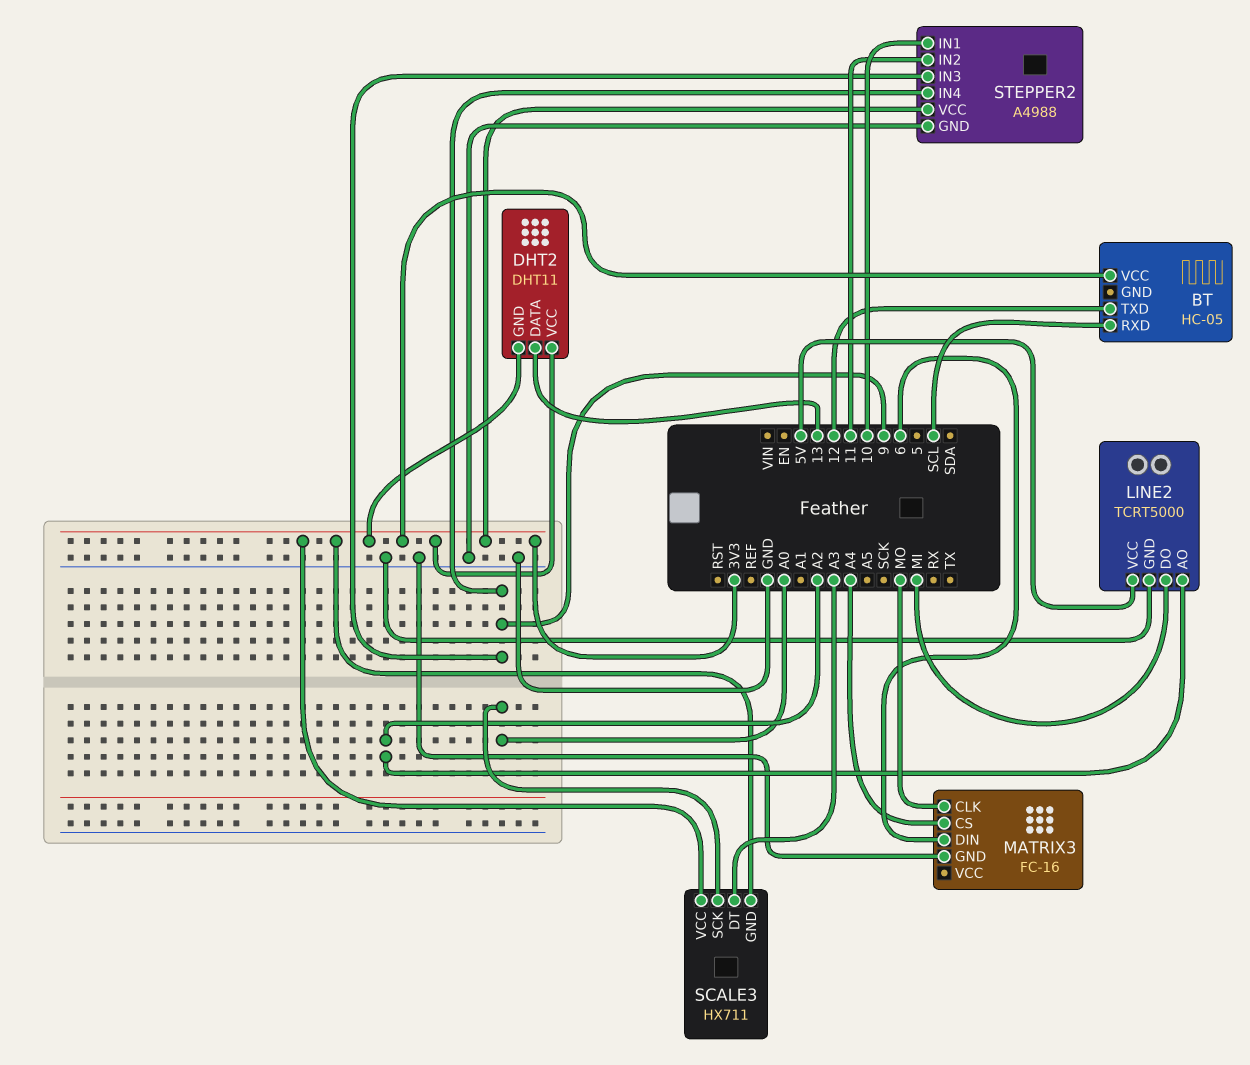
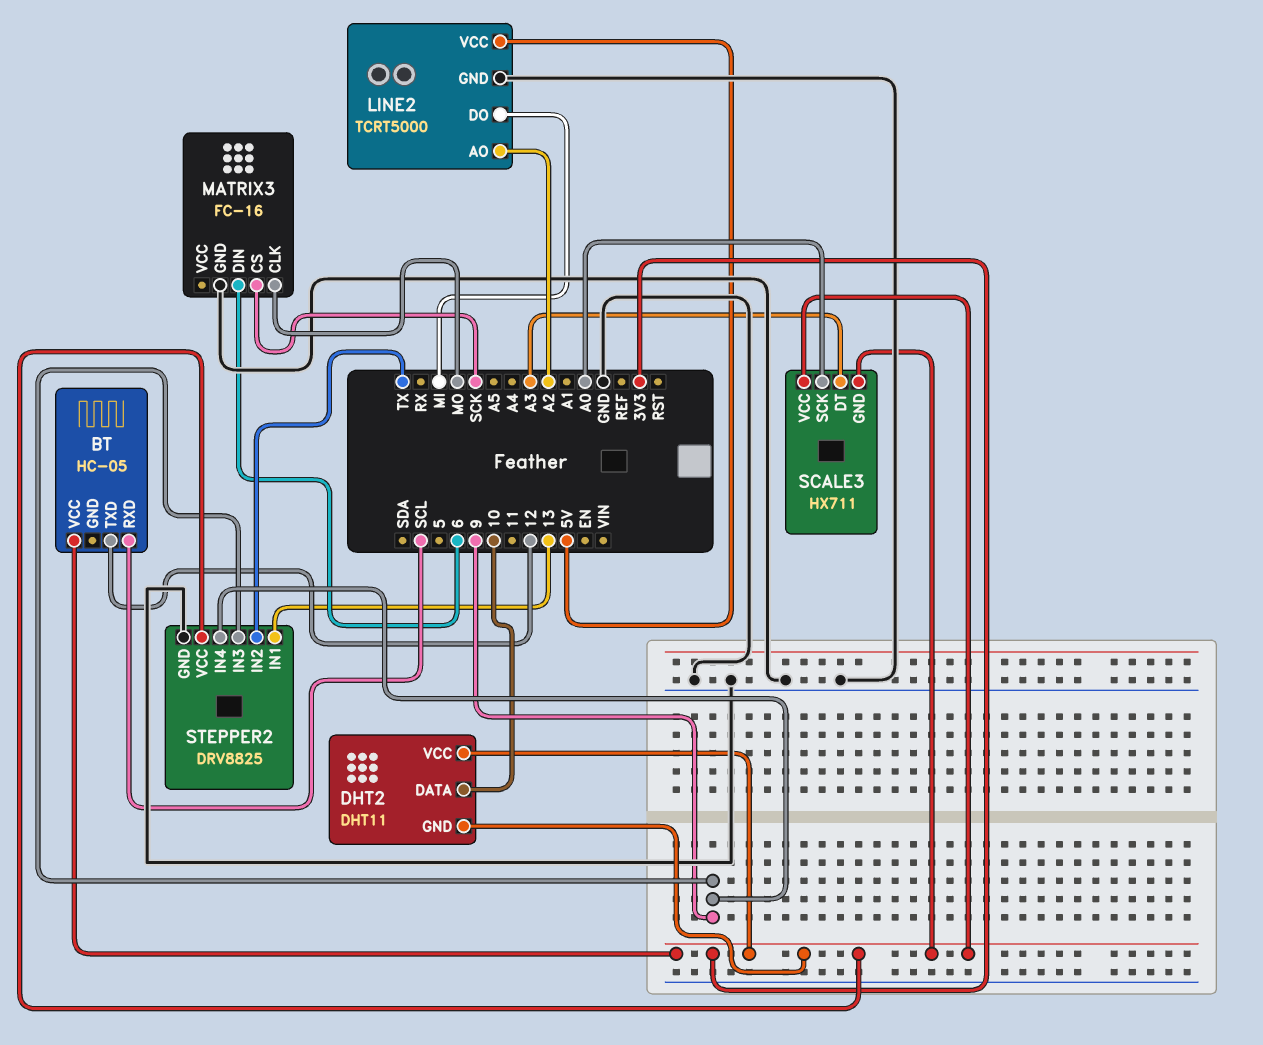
DHT2 pin DATA: 13 -> 10
MATRIX3 pin CS: A4 -> SCK
STEPPER2: A4988 -> DRV8825
STEPPER2 pin IN1: 10 -> 13
STEPPER2 pin IN2: 11 -> TX

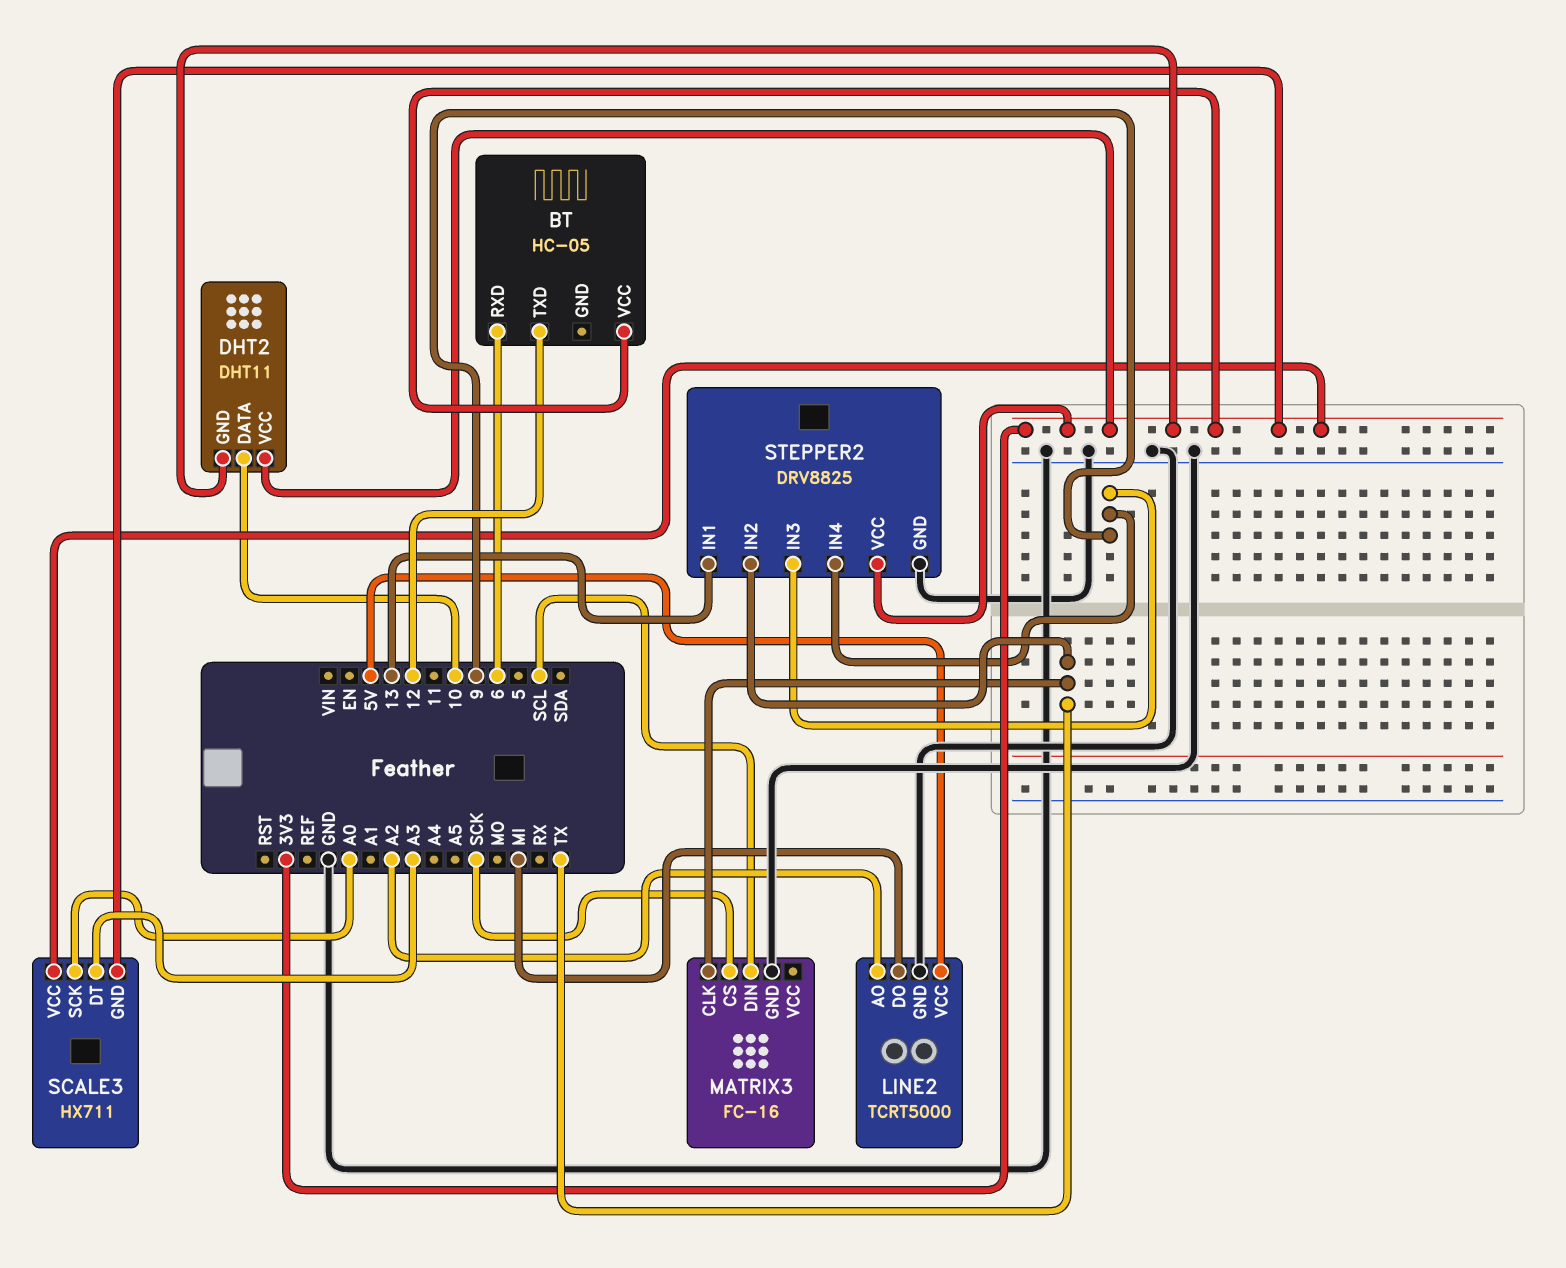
BT pin RXD: SCL -> 6
MATRIX3 pin CLK: MO -> TX
MATRIX3 pin DIN: 6 -> SCL

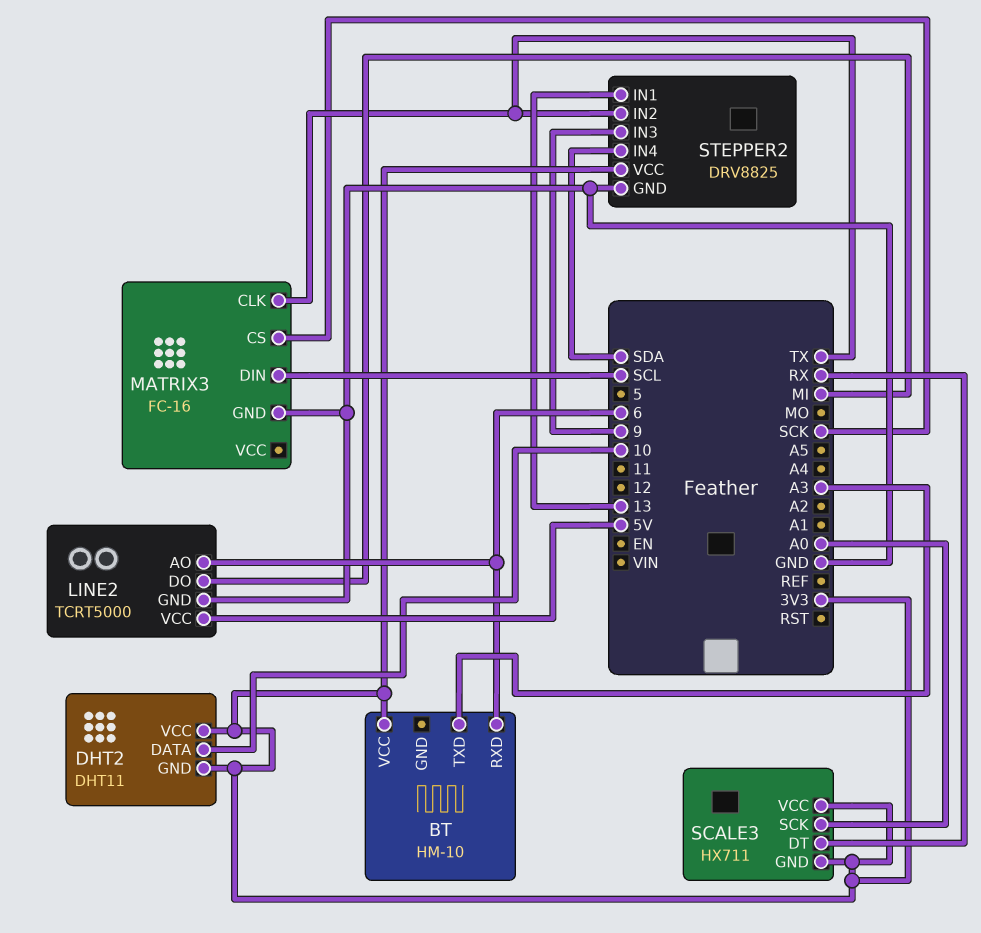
BT: HC-05 -> HM-10
BT pin TXD: 12 -> A3
LINE2 pin AO: A2 -> 6
SCALE3 pin DT: A3 -> RX
STEPPER2 pin IN4: 9 -> SDA

